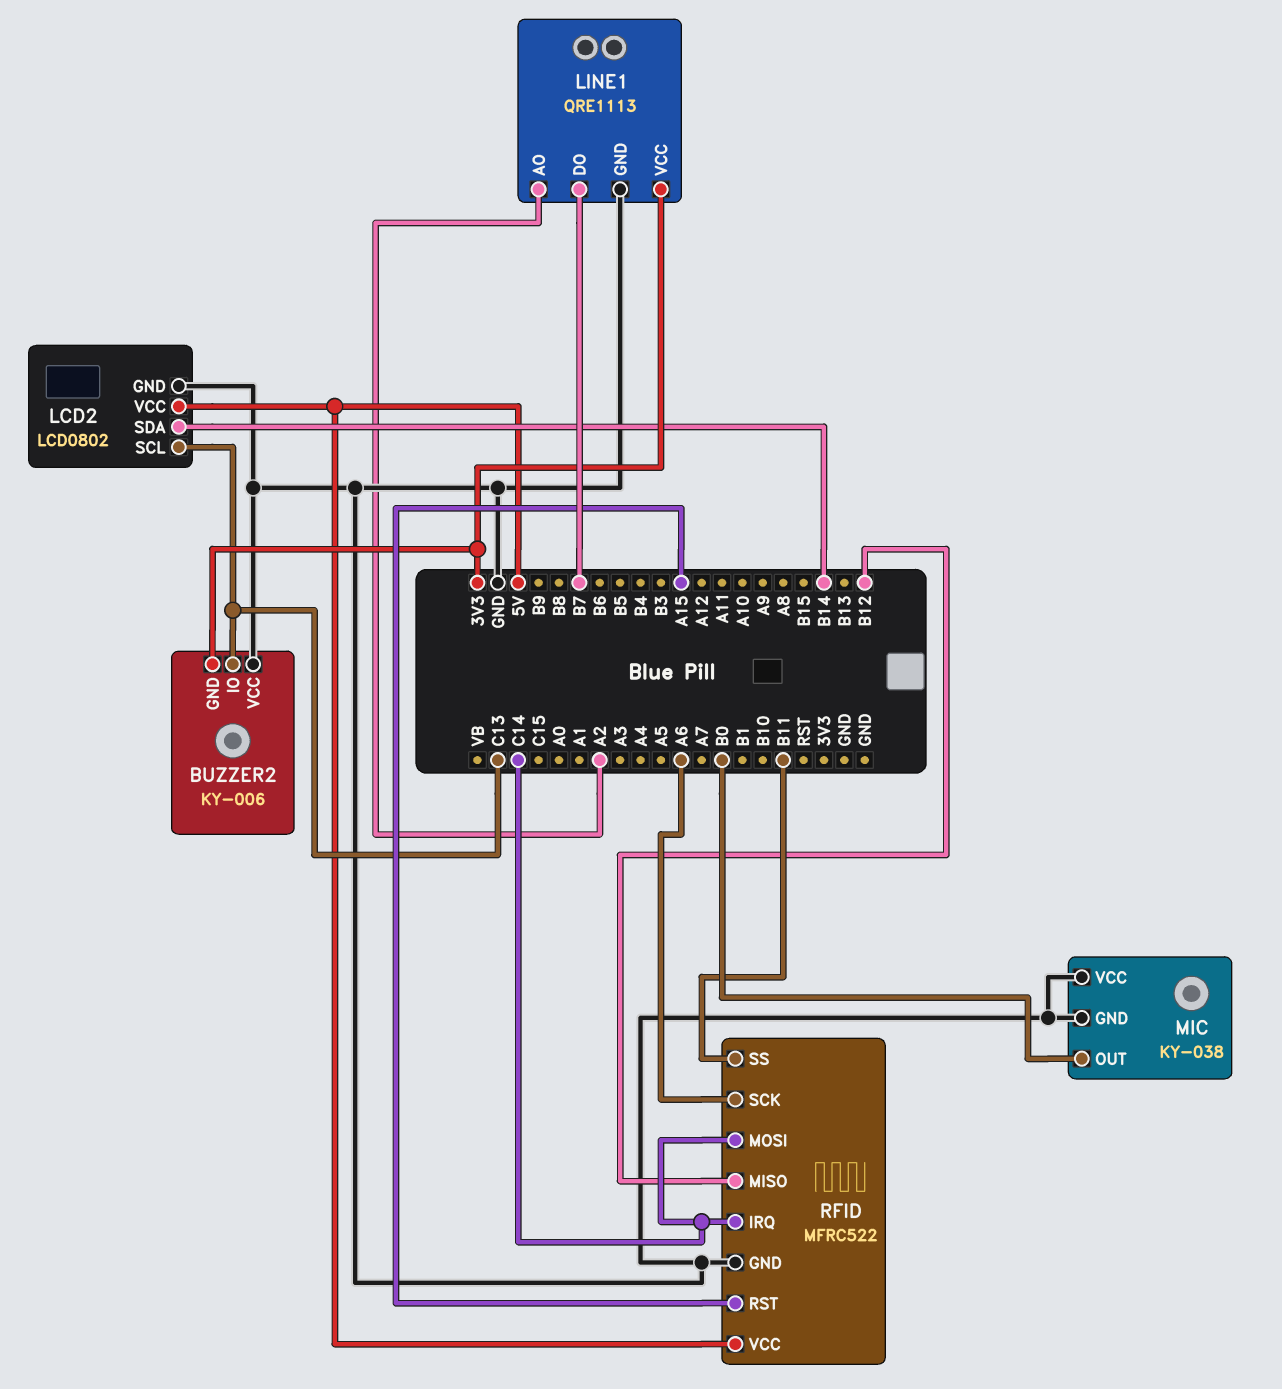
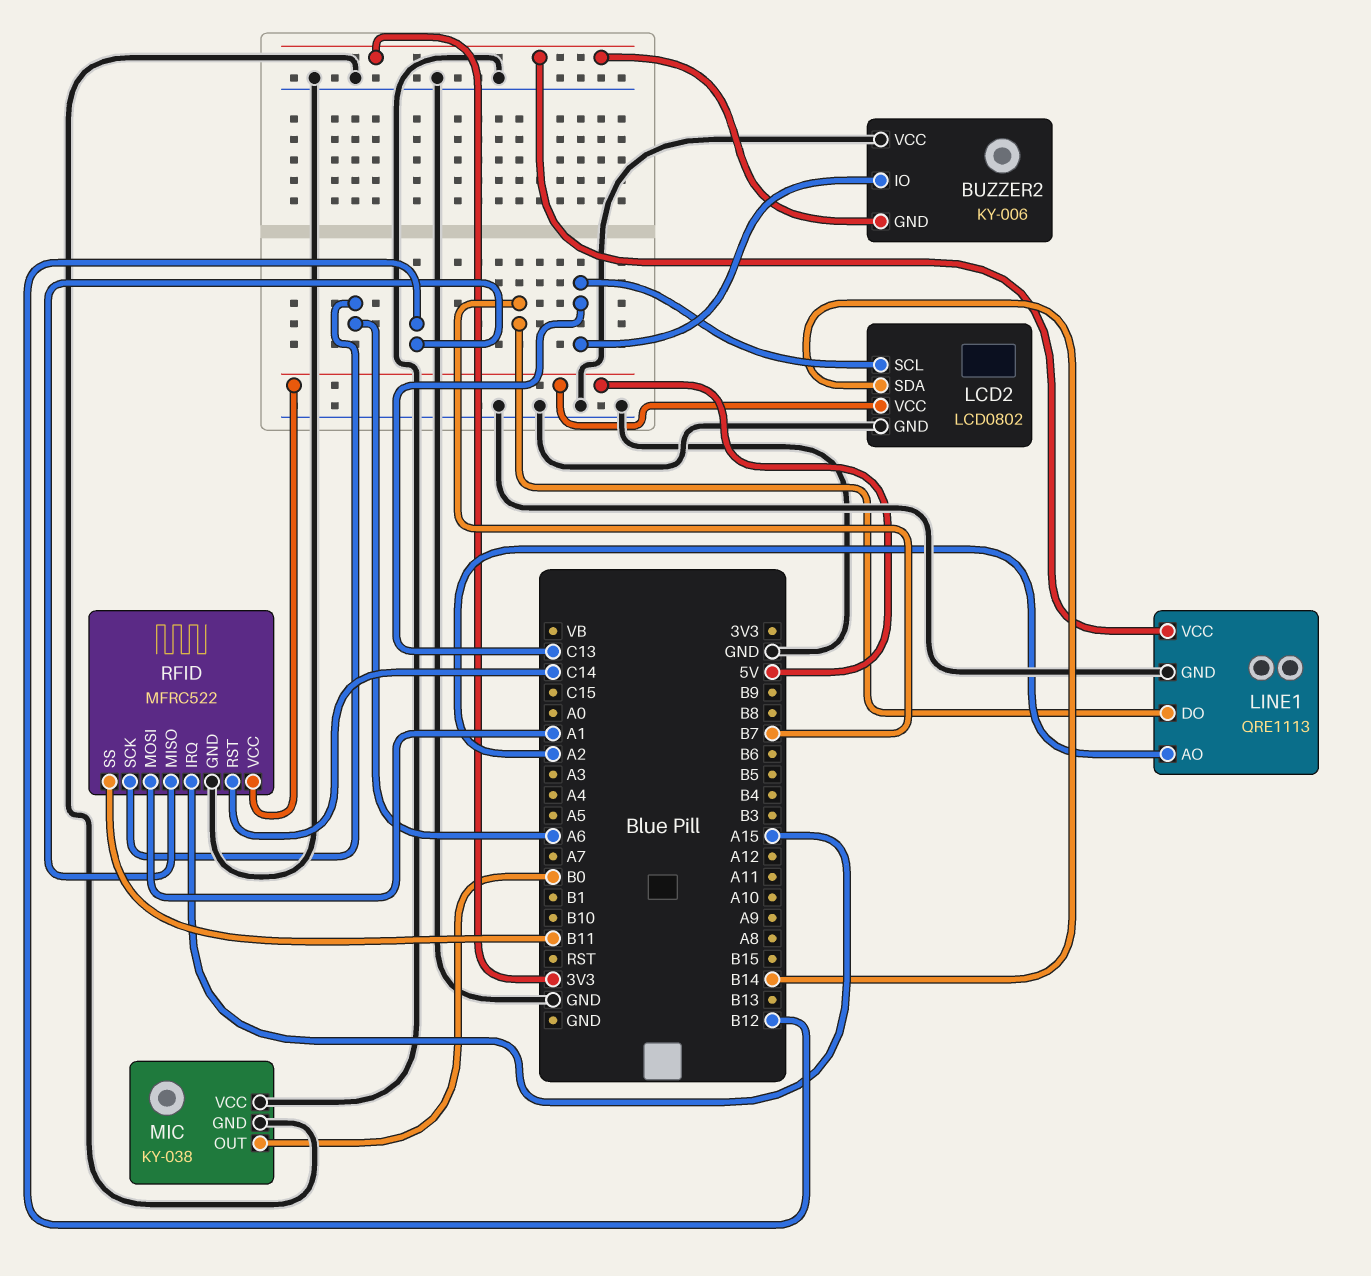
RFID pin IRQ: C14 -> A15
RFID pin MOSI: C14 -> A1
RFID pin RST: A15 -> C14

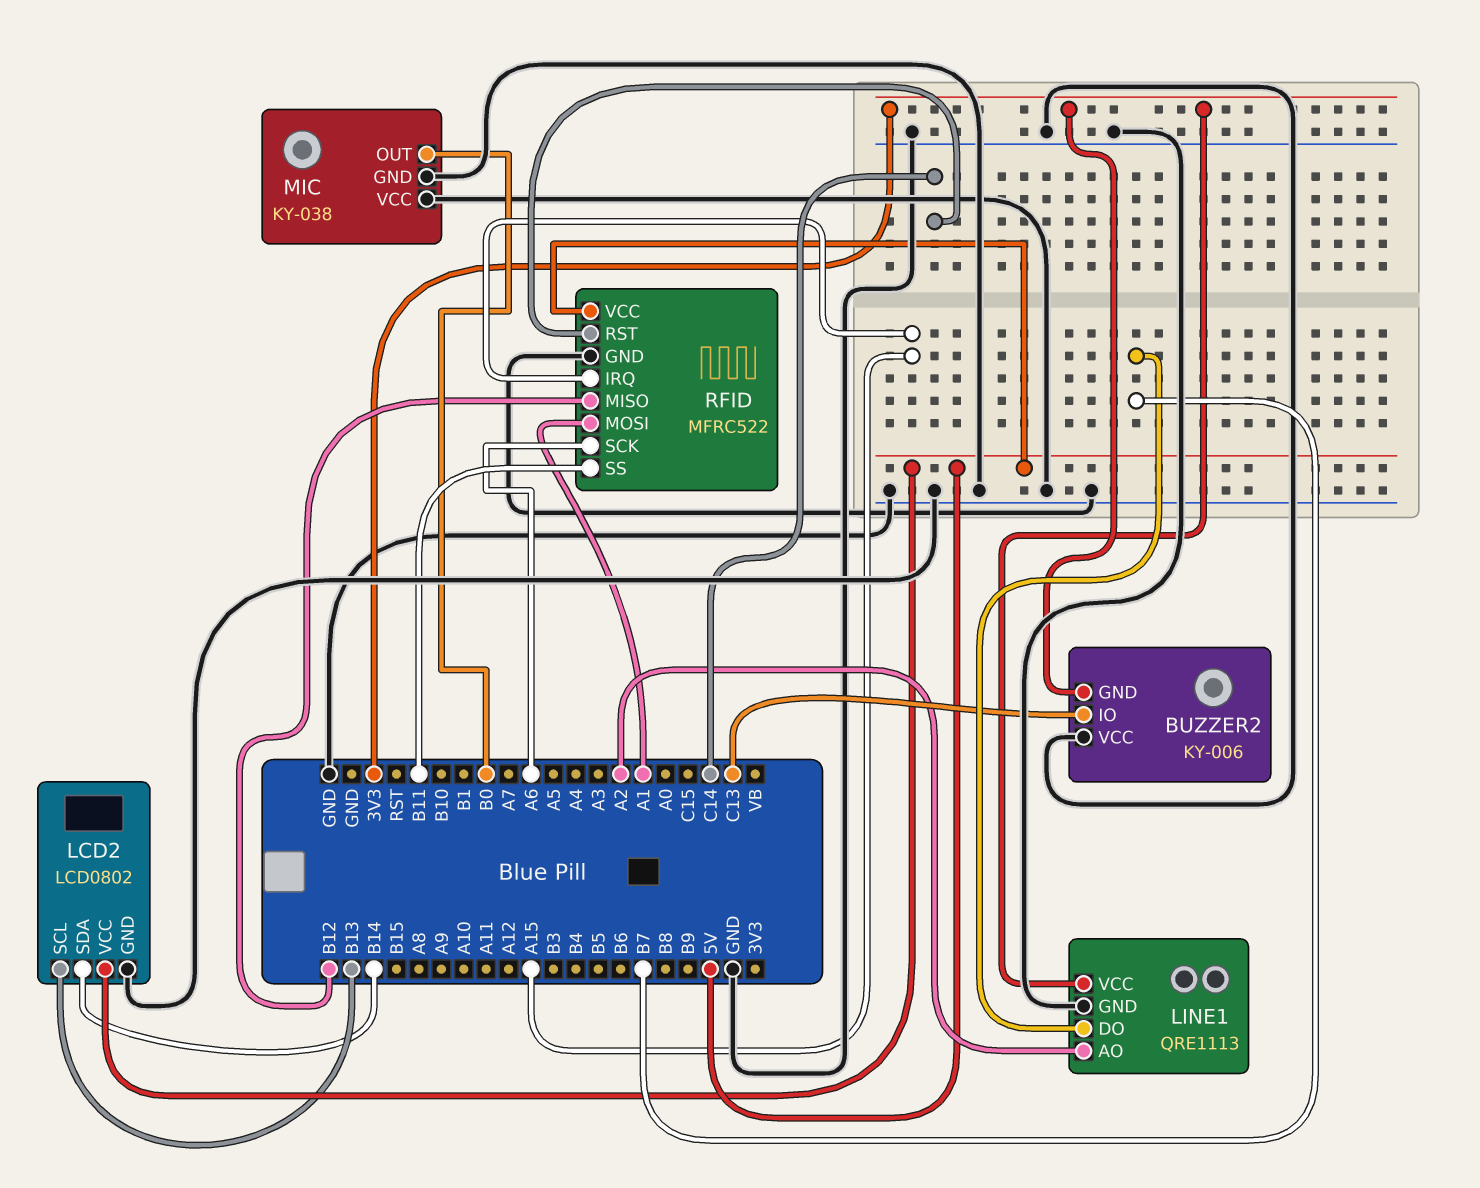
LCD2 pin SCL: C13 -> B13

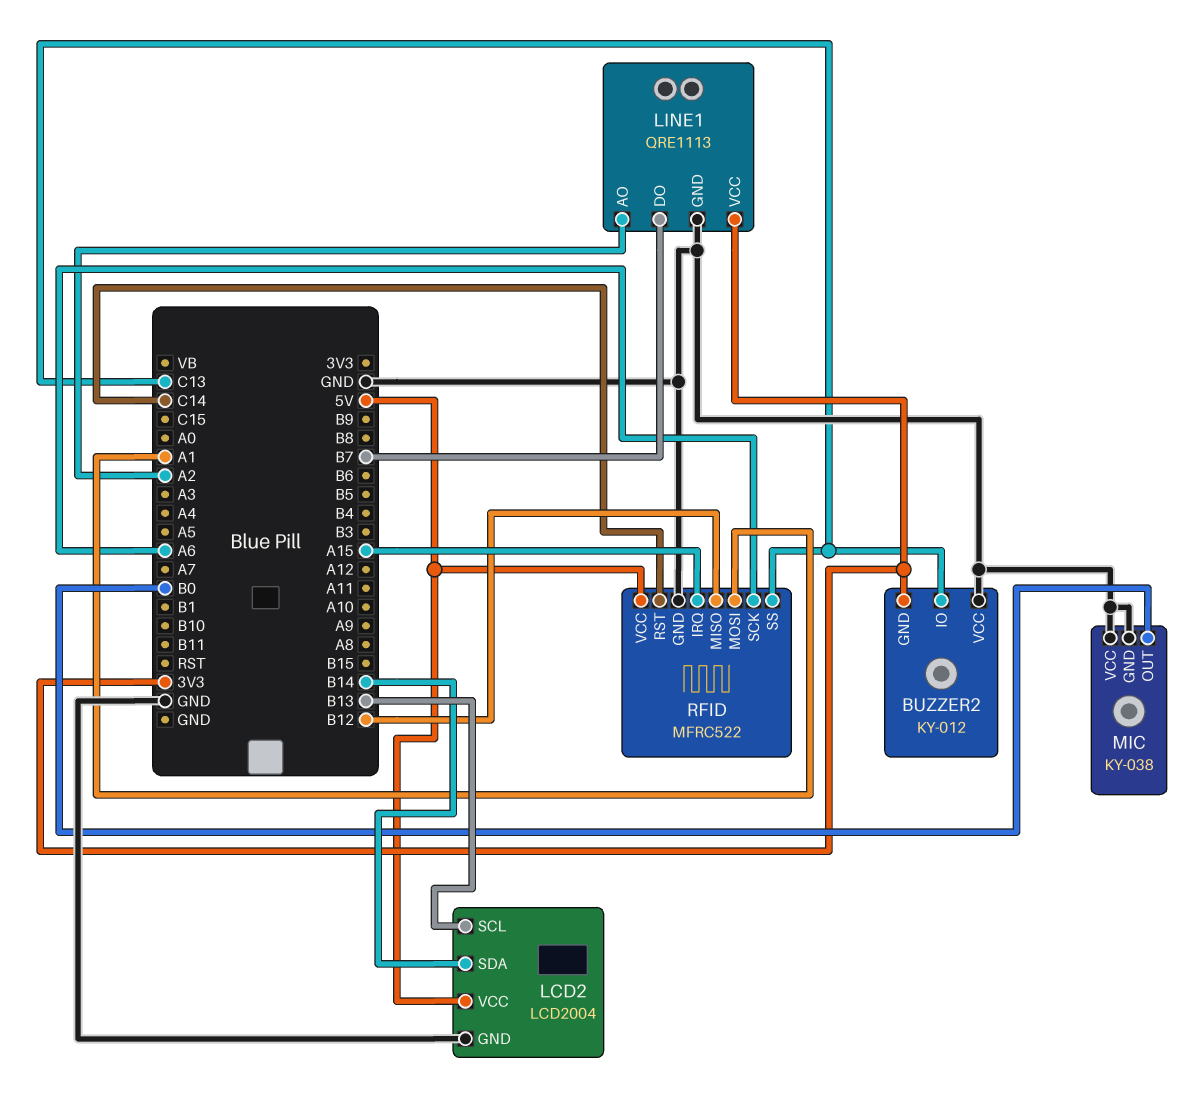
BUZZER2: KY-006 -> KY-012
LCD2: LCD0802 -> LCD2004
RFID pin SS: B11 -> C13

